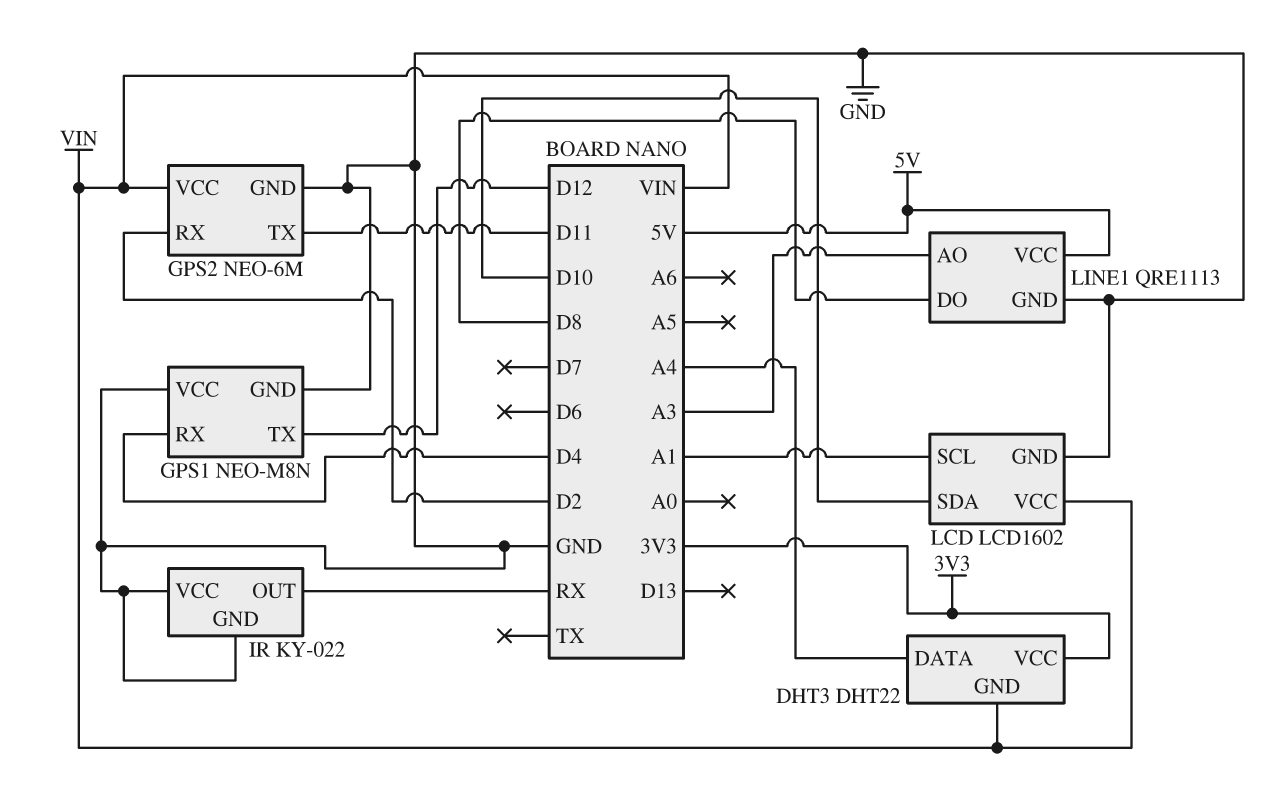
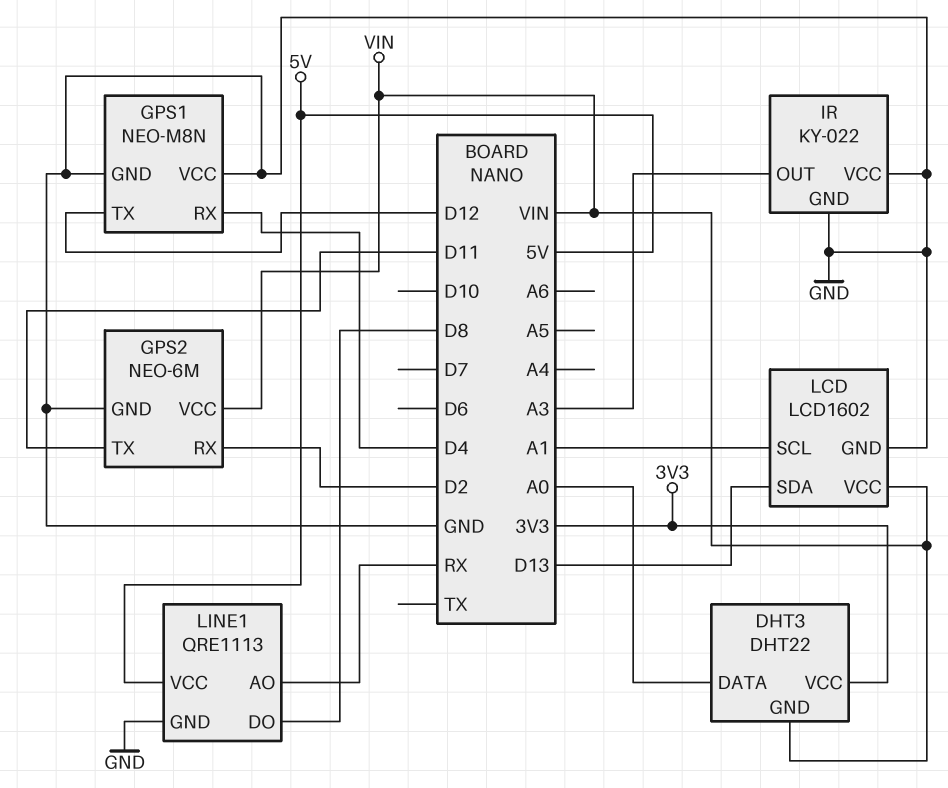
DHT3 pin DATA: A4 -> A0
IR pin OUT: RX -> A3
LCD pin SDA: D10 -> D13
LINE1 pin AO: A3 -> RX

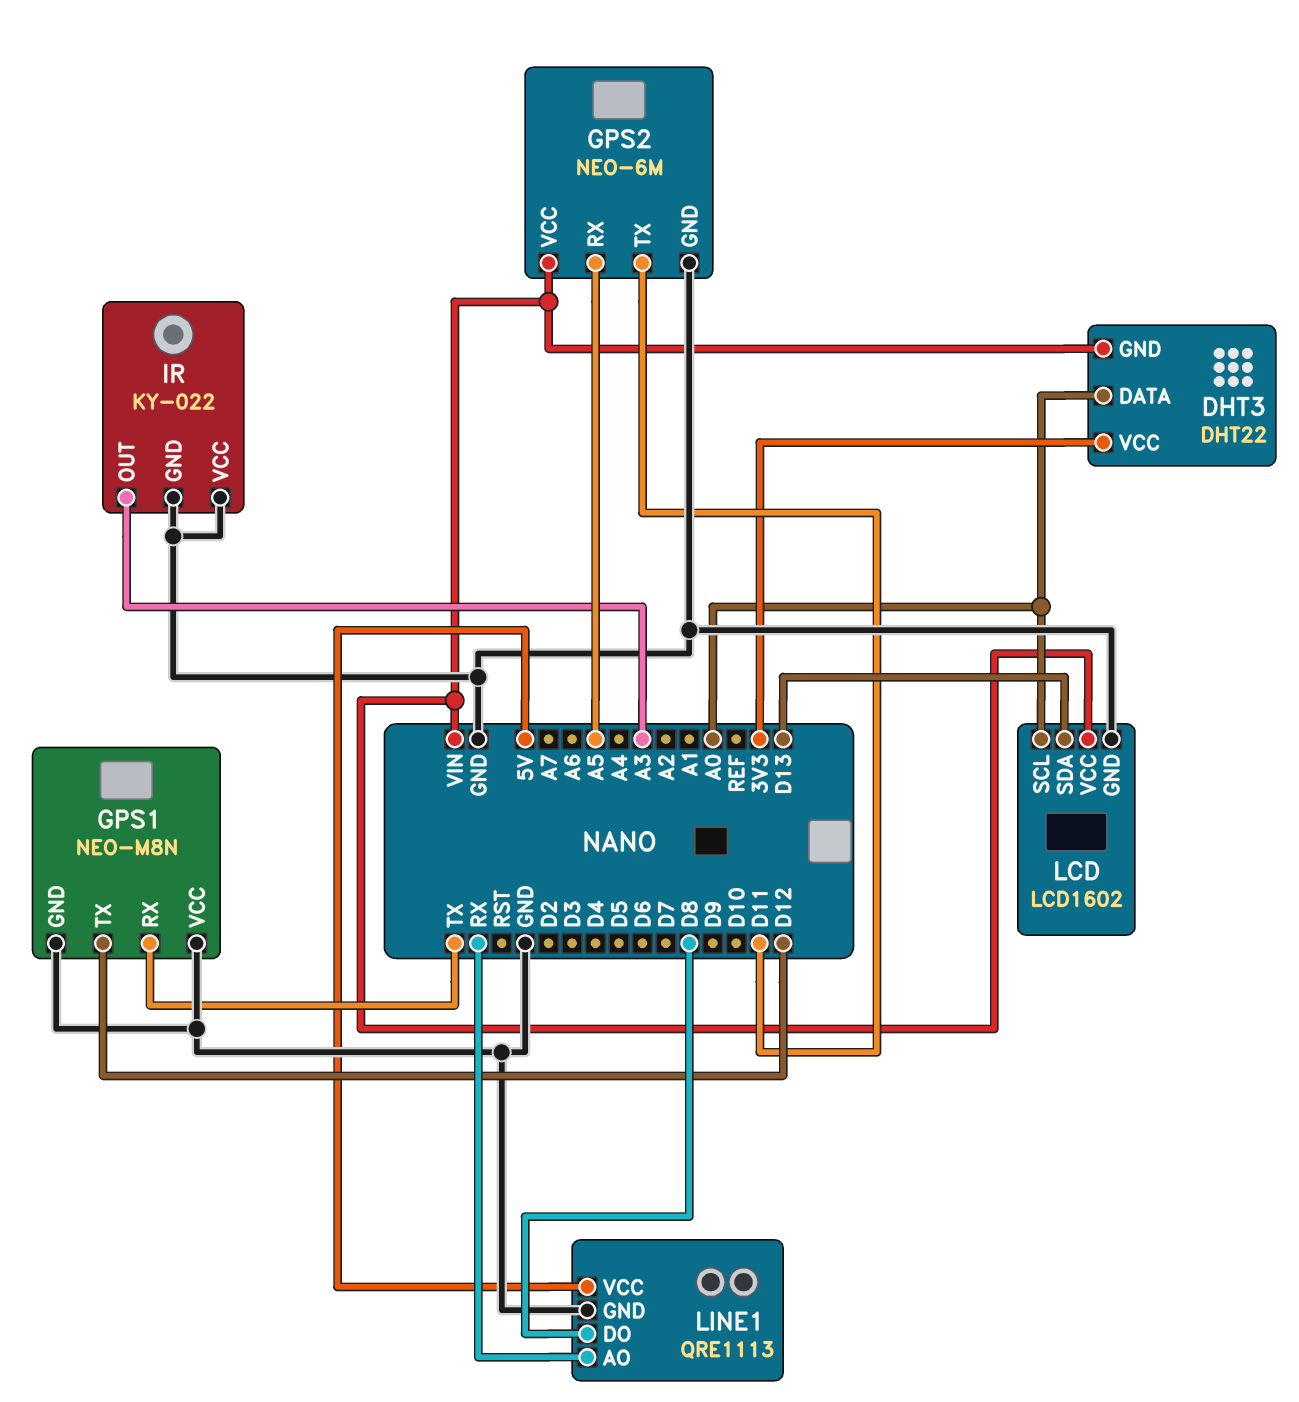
GPS1 pin RX: D4 -> TX
GPS2 pin RX: D2 -> A5
LCD pin SCL: A1 -> A0

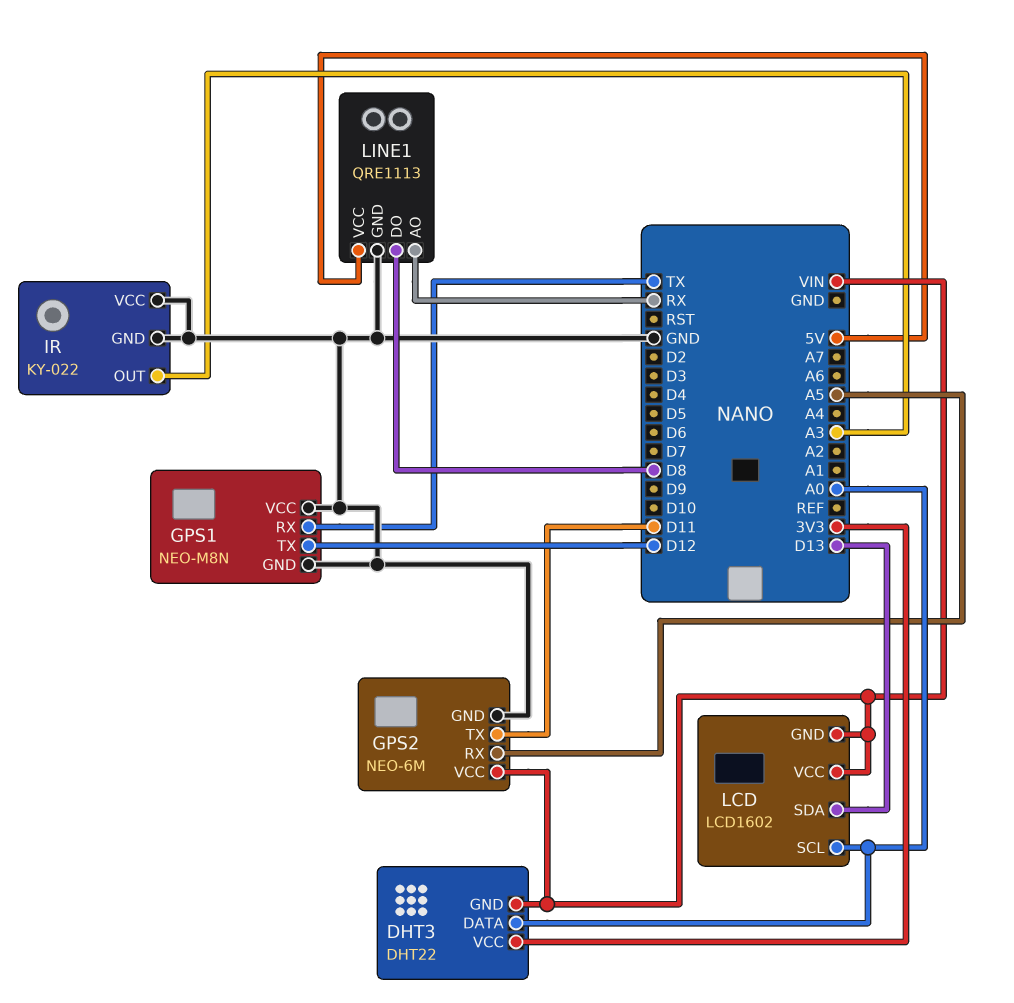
LCD pin GND: GND -> VIN

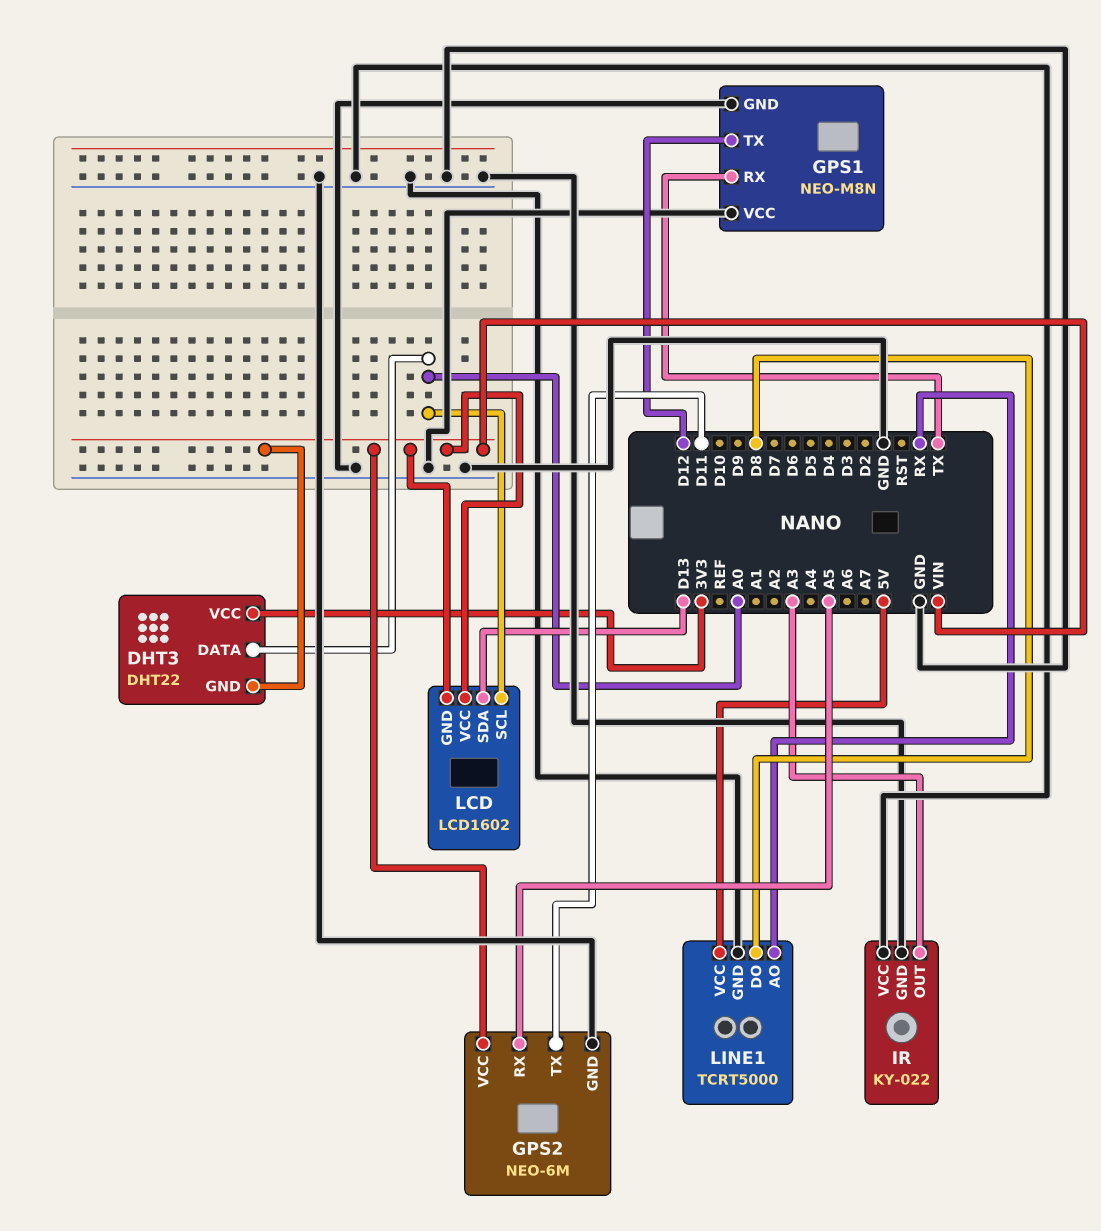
LINE1: QRE1113 -> TCRT5000

